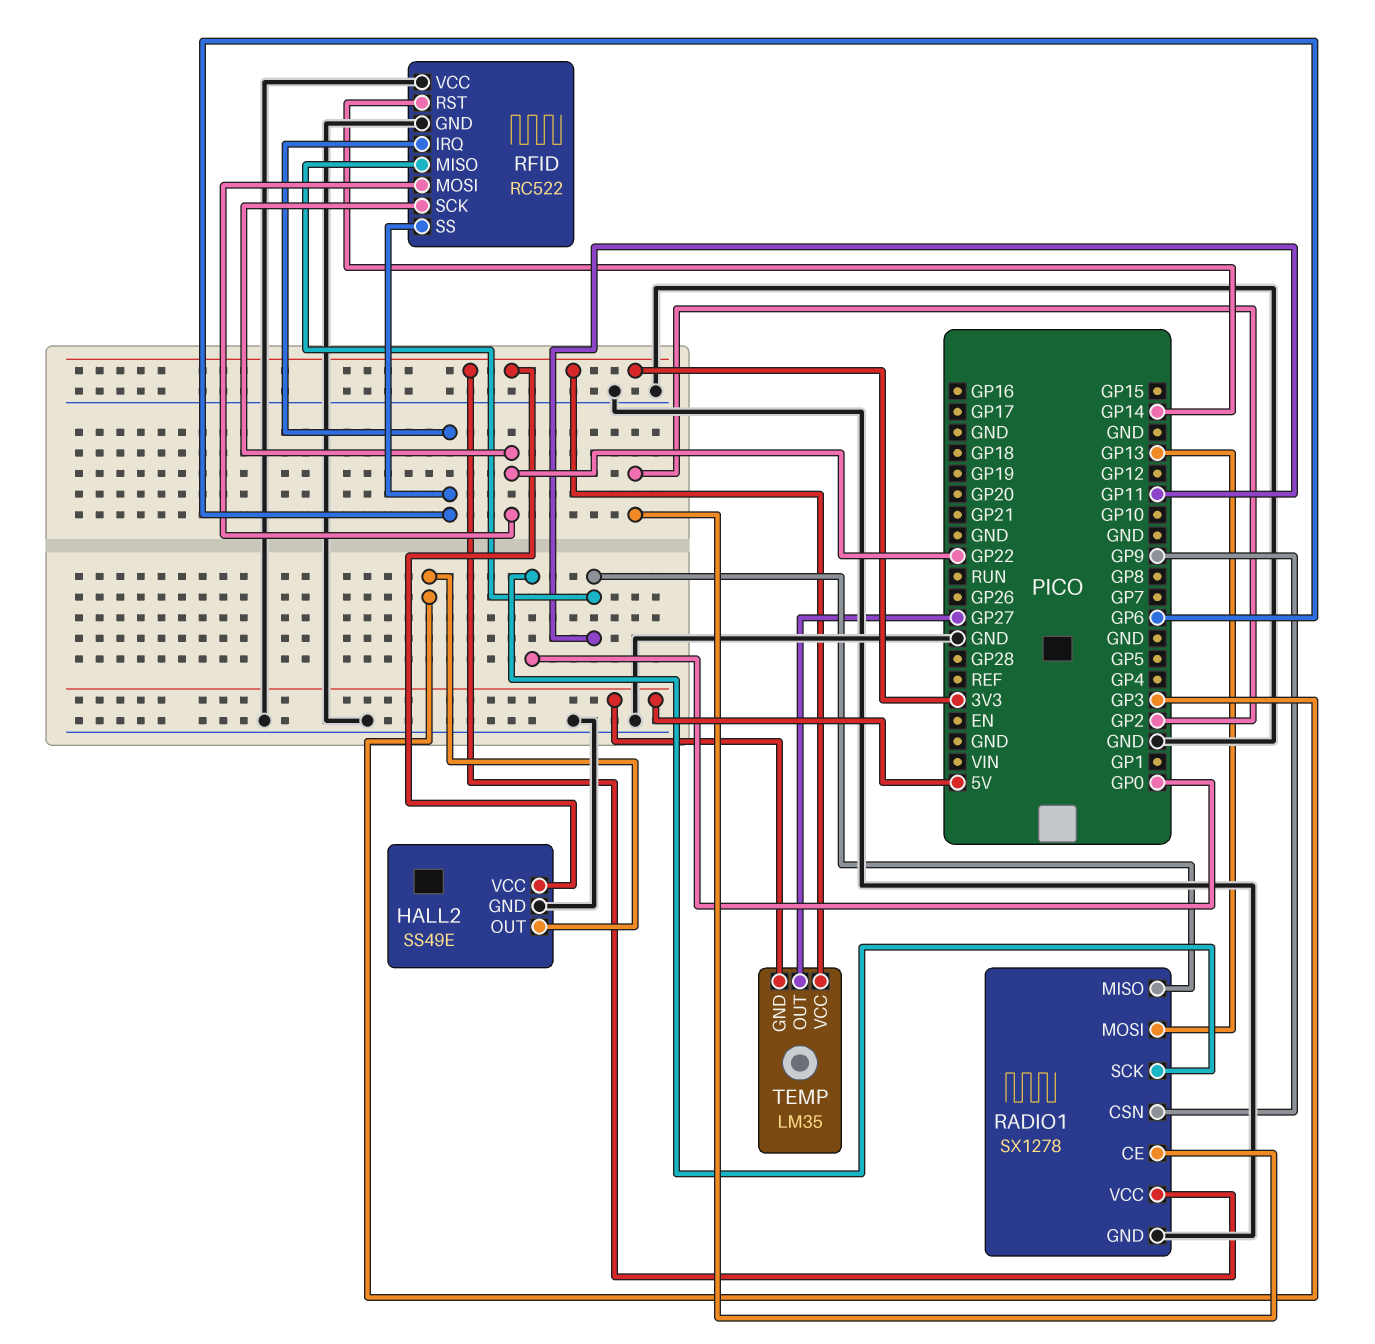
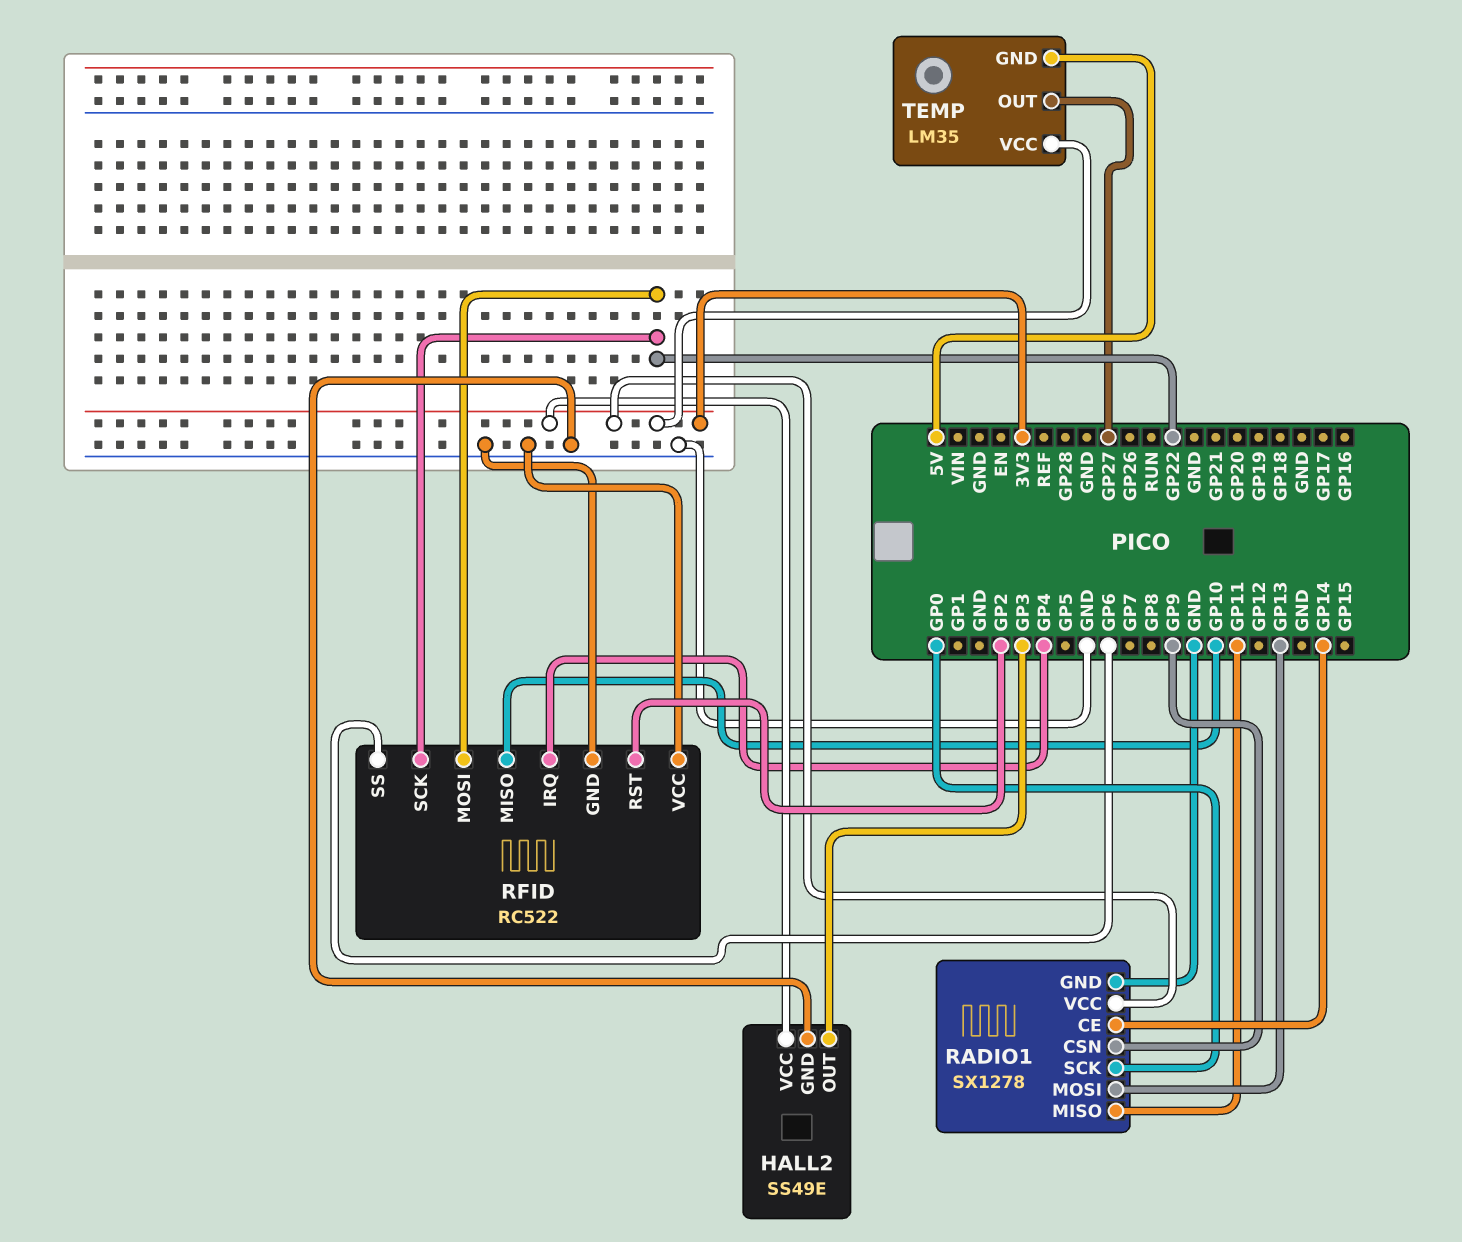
RADIO1 pin CE: GP2 -> GP14
RFID pin IRQ: GP6 -> GP4
RFID pin MISO: GP11 -> GP10
RFID pin RST: GP14 -> GP2

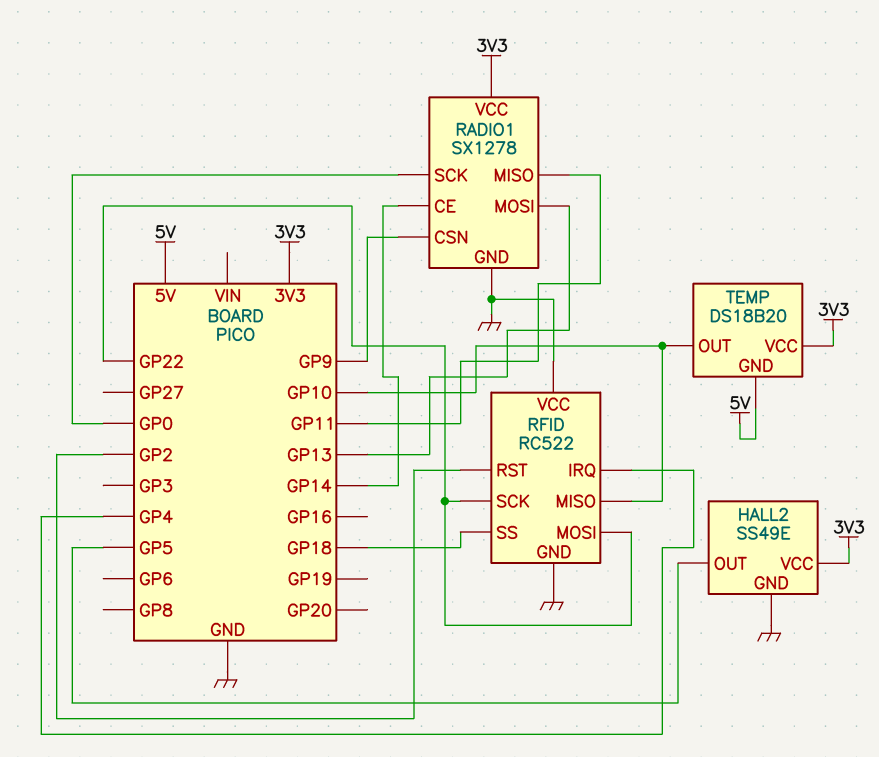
HALL2 pin OUT: GP3 -> GP5
RFID pin SS: GP6 -> GP18
TEMP: LM35 -> DS18B20
TEMP pin OUT: GP27 -> GP10

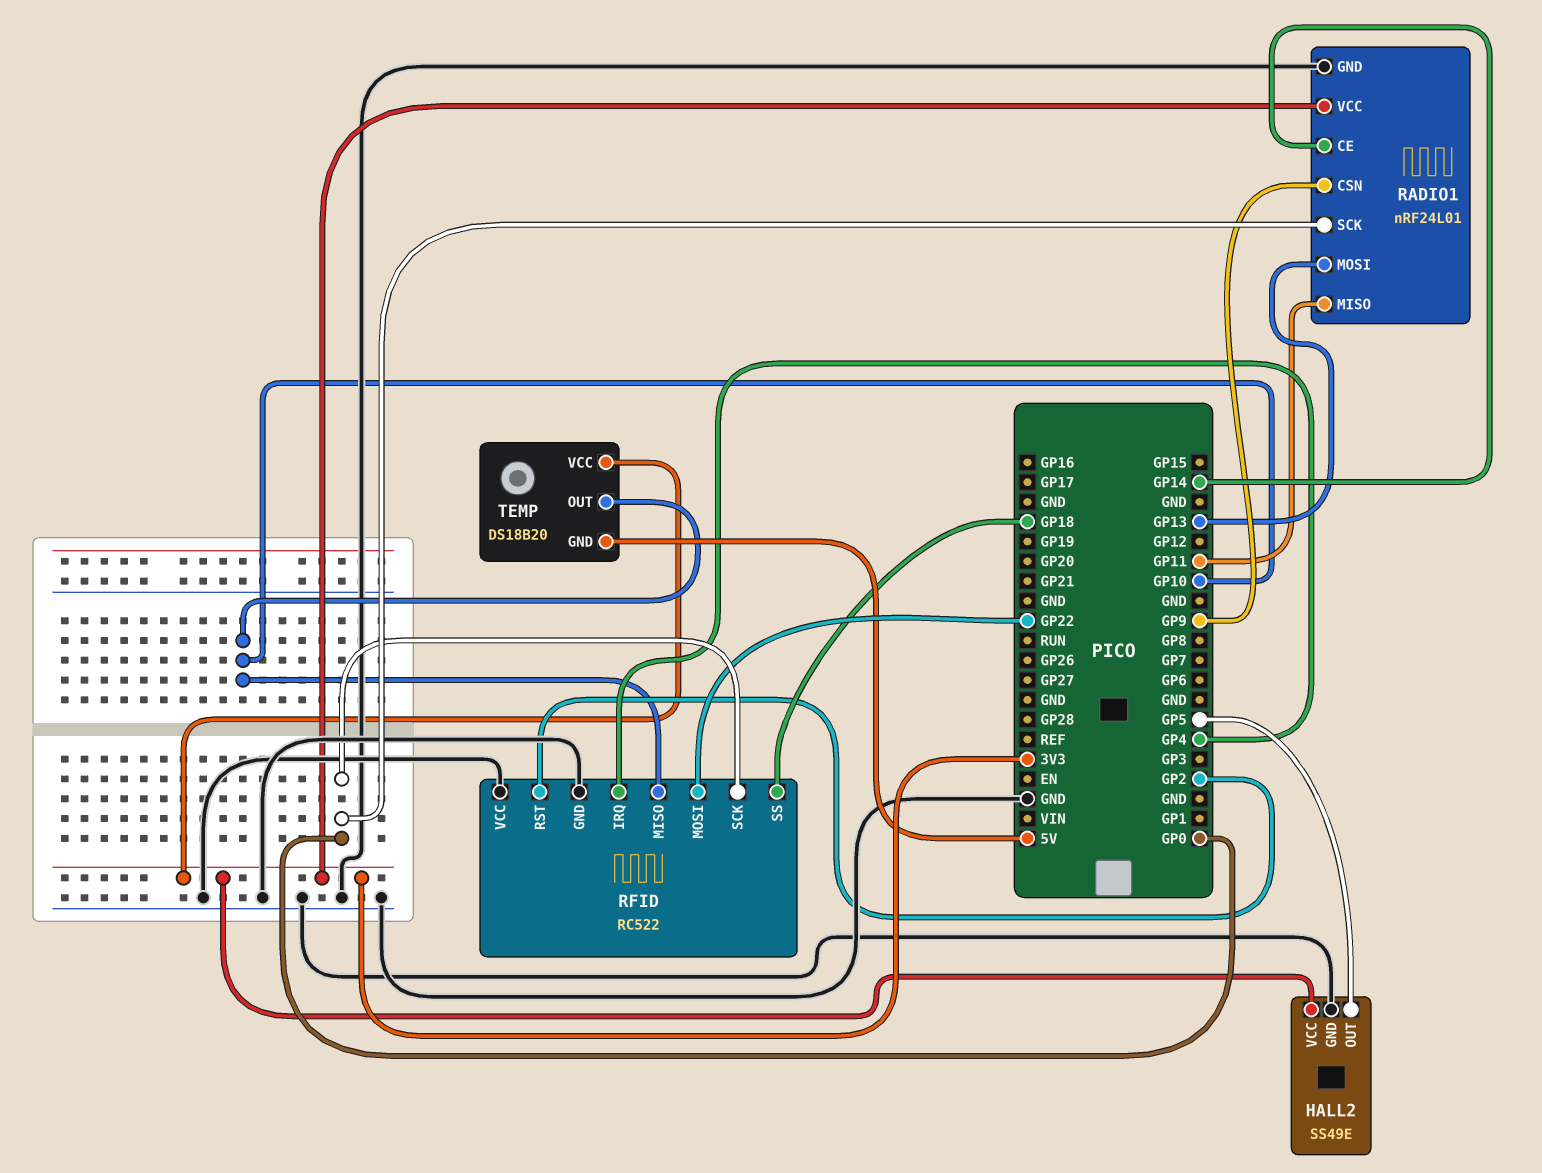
RADIO1: SX1278 -> nRF24L01
RFID pin SCK: GP22 -> GP0

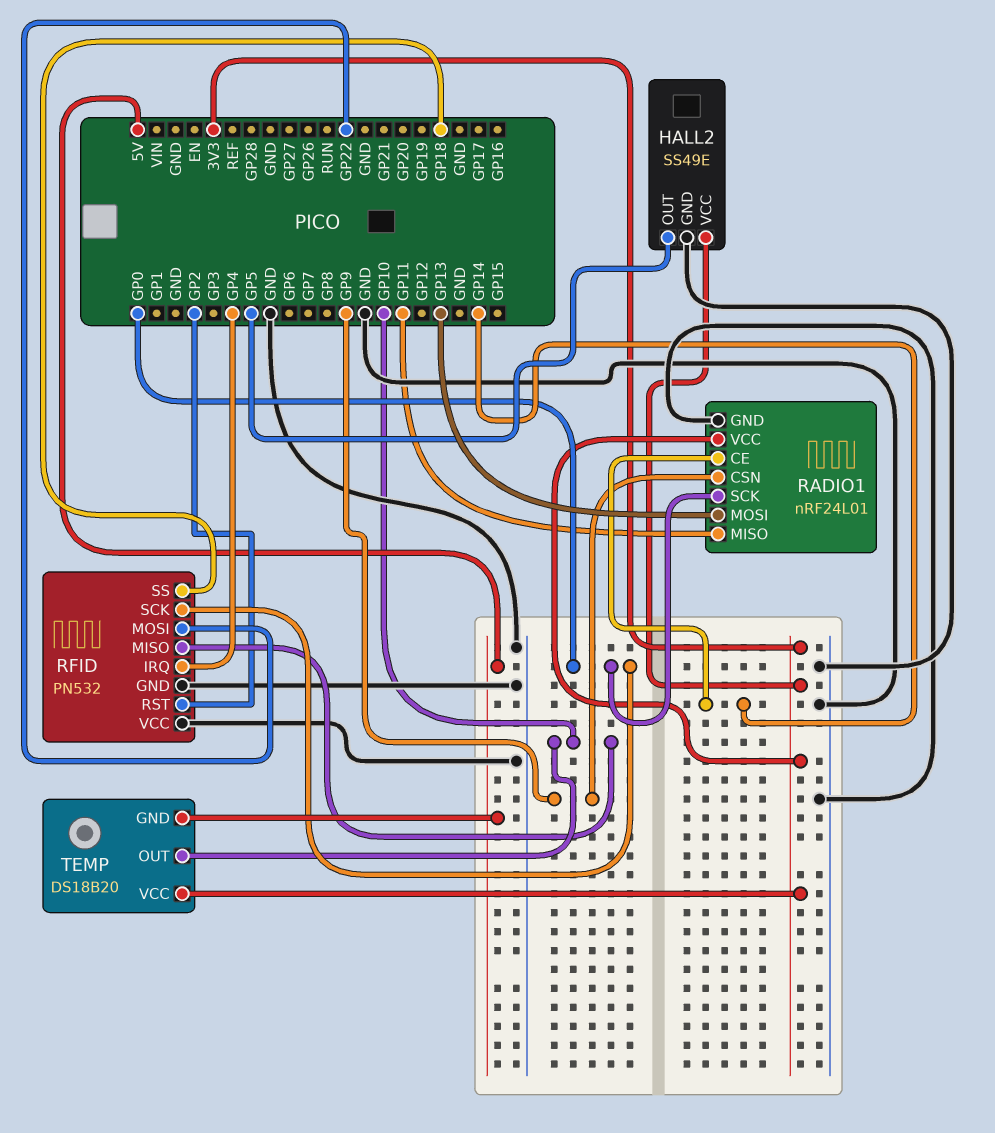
RFID: RC522 -> PN532

